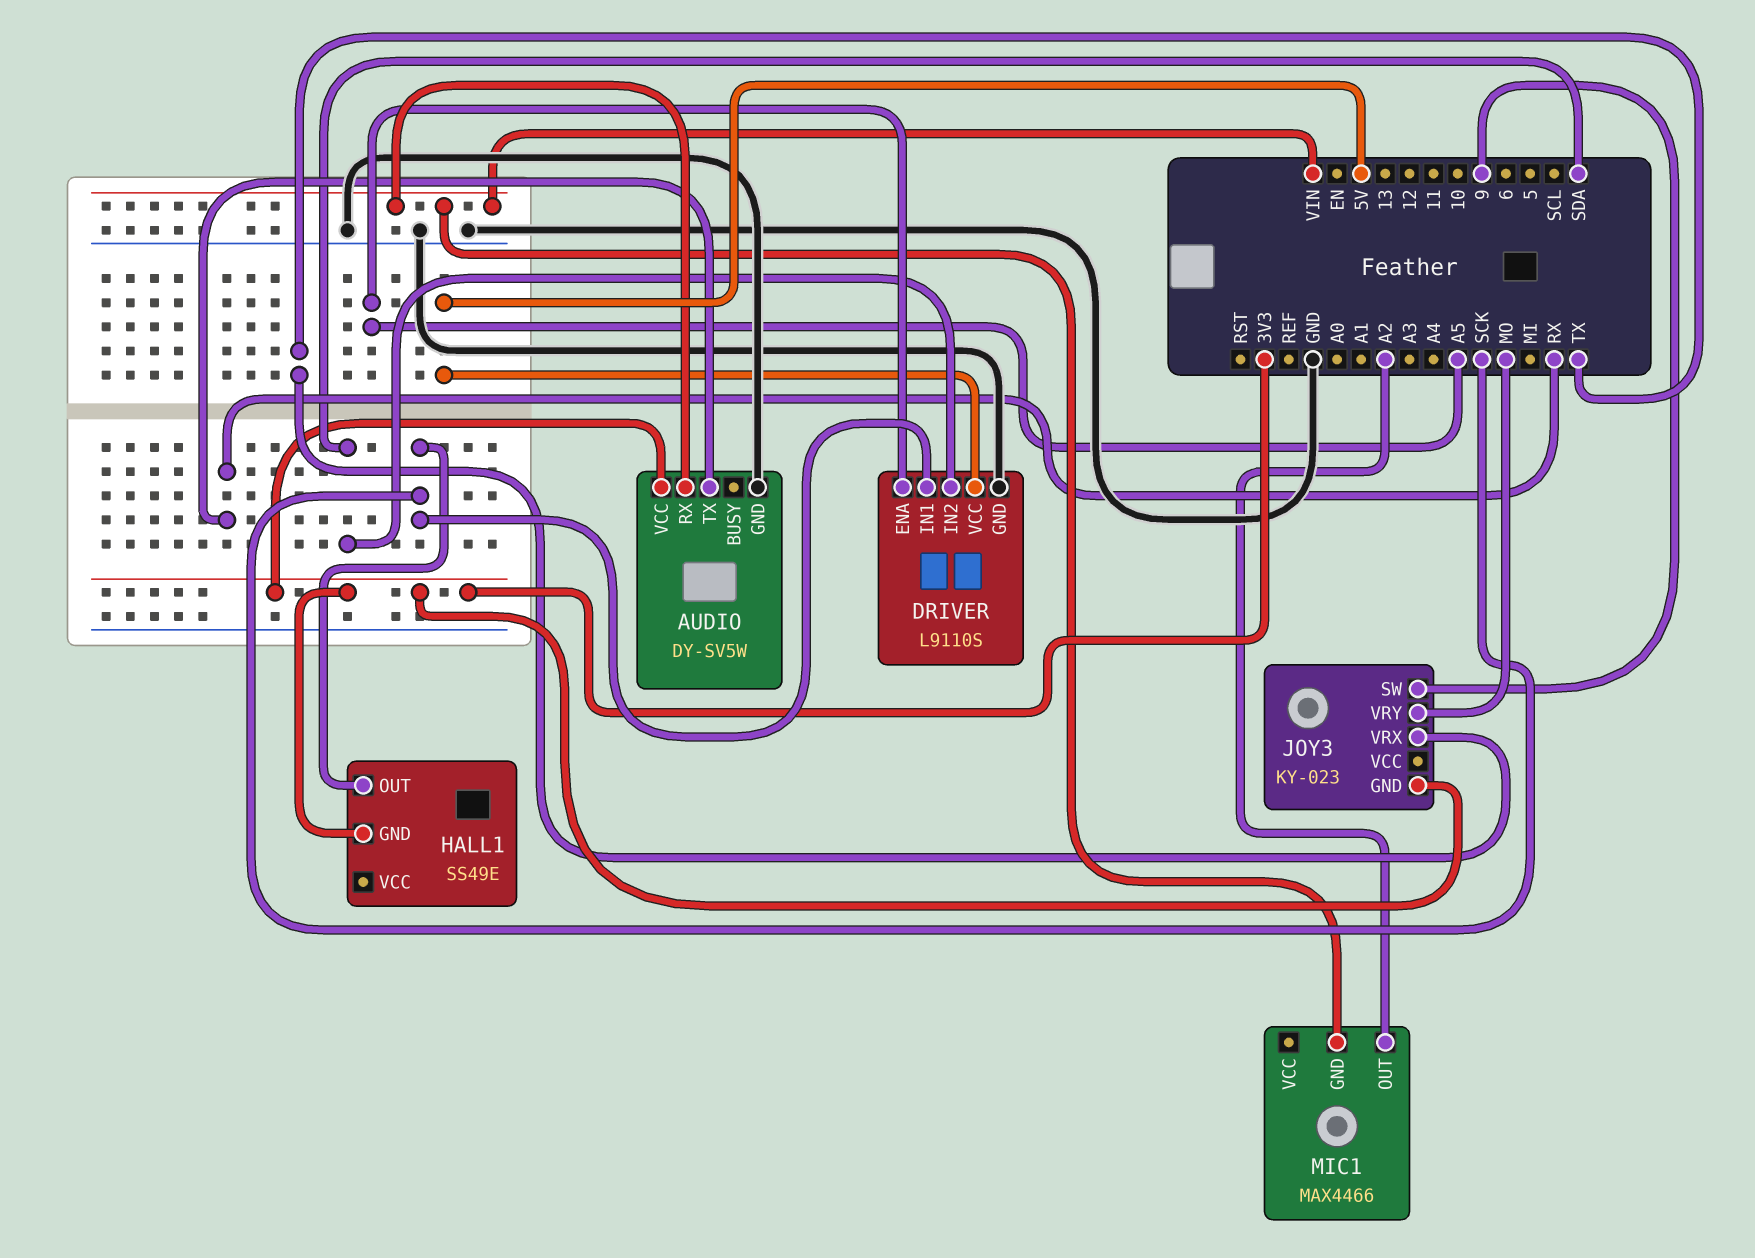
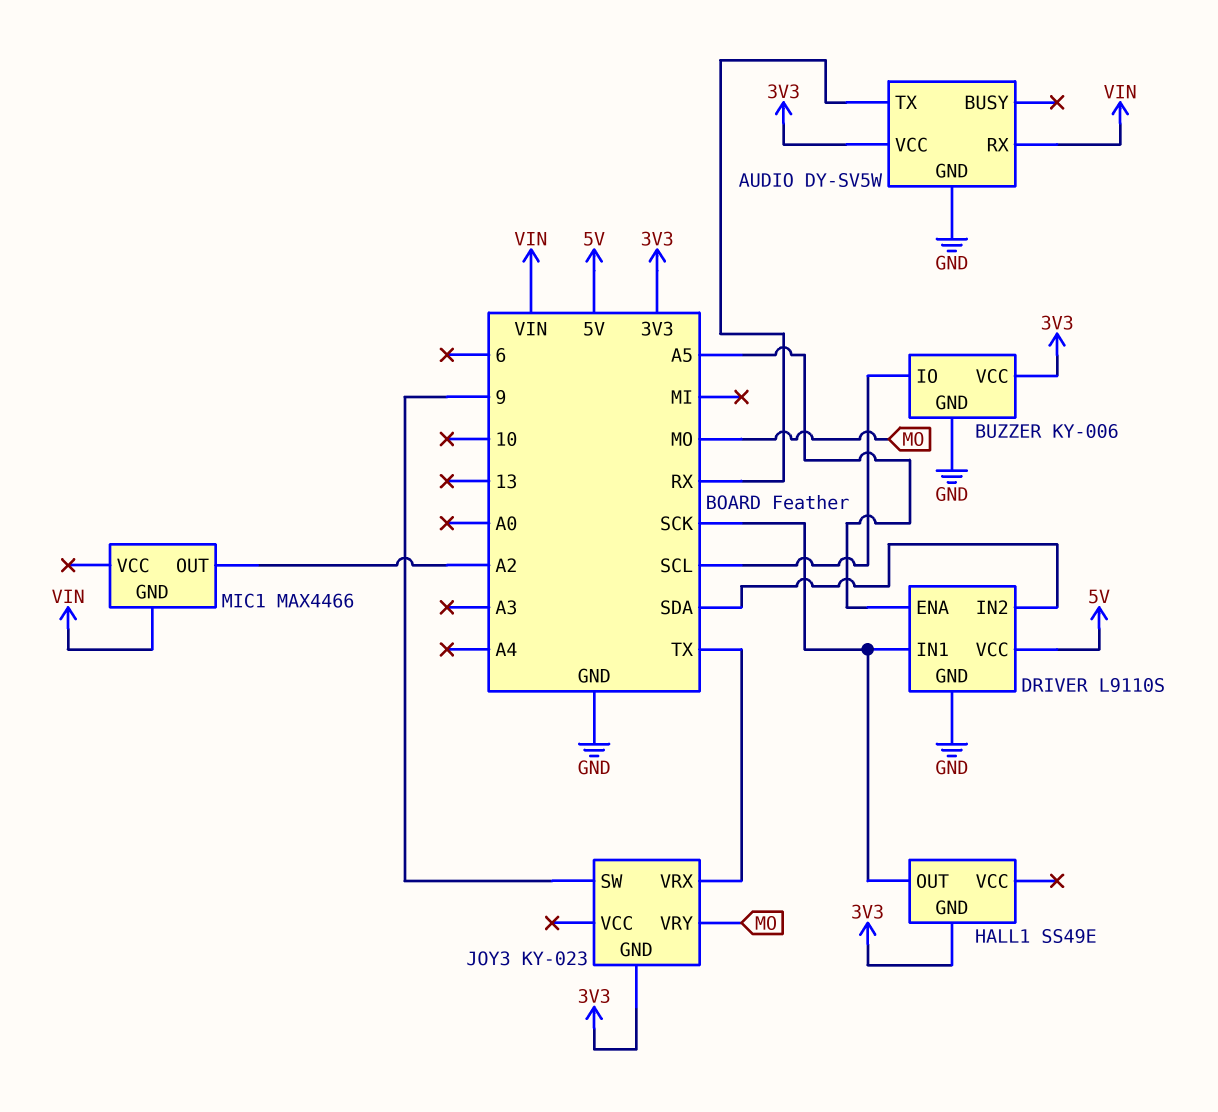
BUZZER: none -> KY-006
BUZZER pin GND: none -> GND
BUZZER pin IO: none -> SCL
BUZZER pin VCC: none -> 3V3

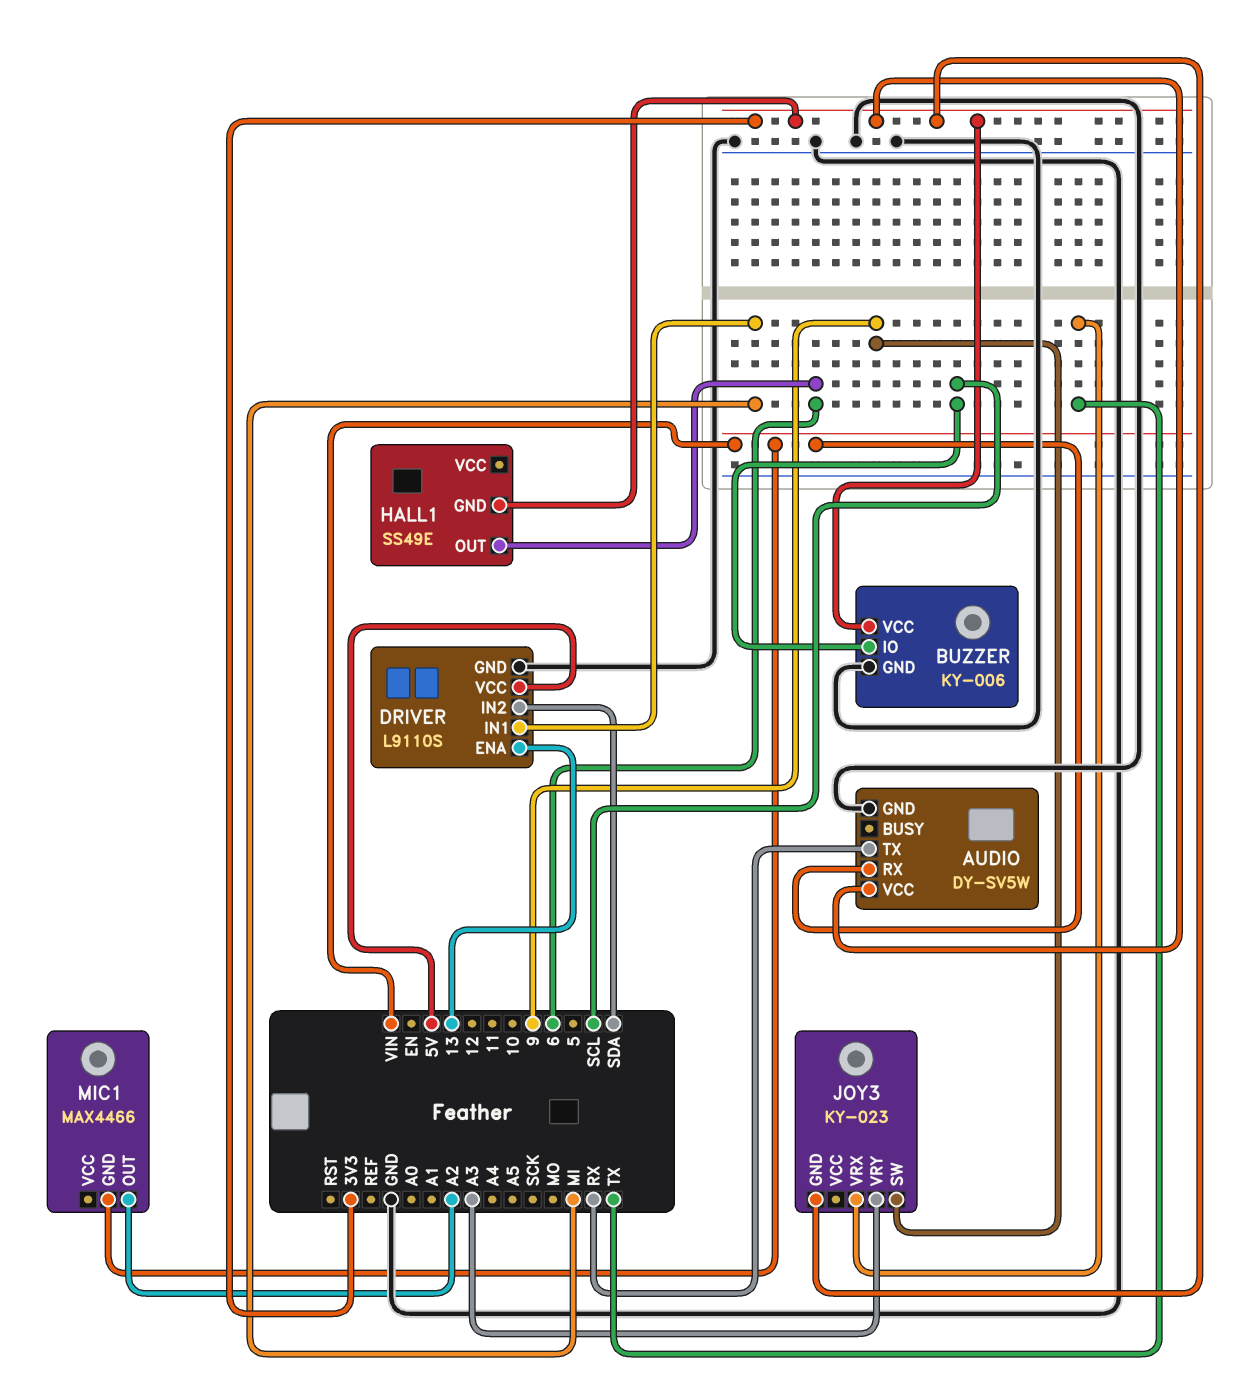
DRIVER pin ENA: A5 -> 13
DRIVER pin IN1: SCK -> MI
HALL1 pin OUT: SCK -> 6
JOY3 pin VRY: MO -> A3

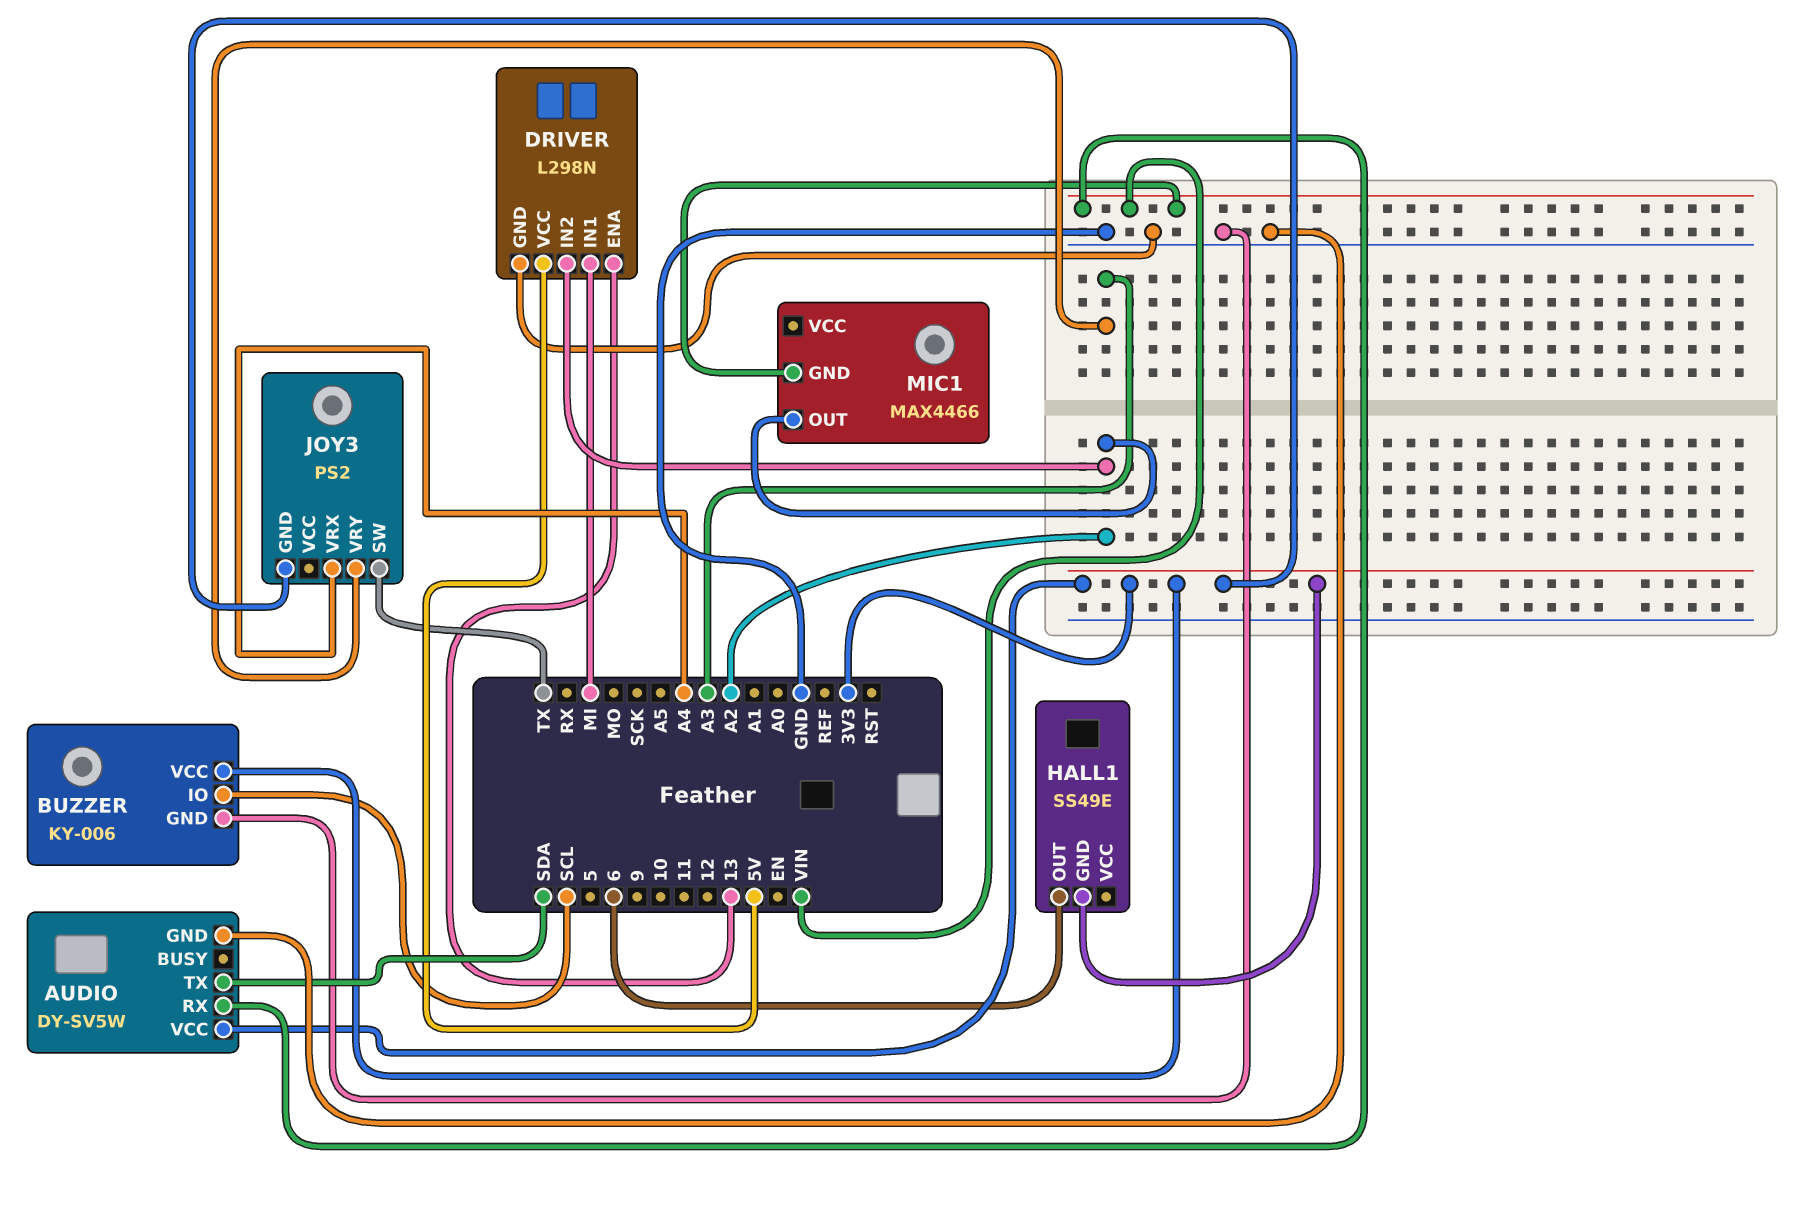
AUDIO pin TX: RX -> SDA
DRIVER: L9110S -> L298N
DRIVER pin IN2: SDA -> A2
JOY3: KY-023 -> PS2
JOY3 pin SW: 9 -> TX
JOY3 pin VRX: TX -> A4

